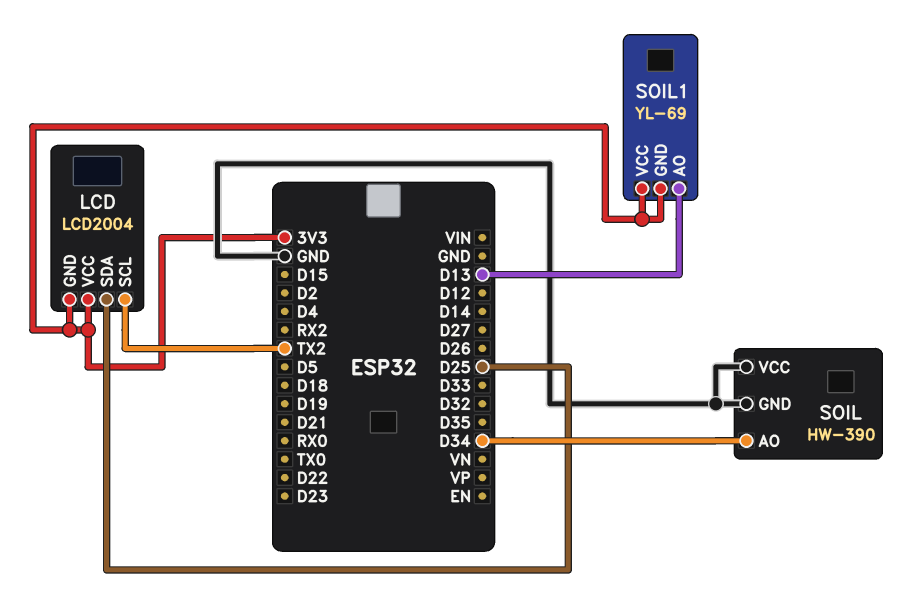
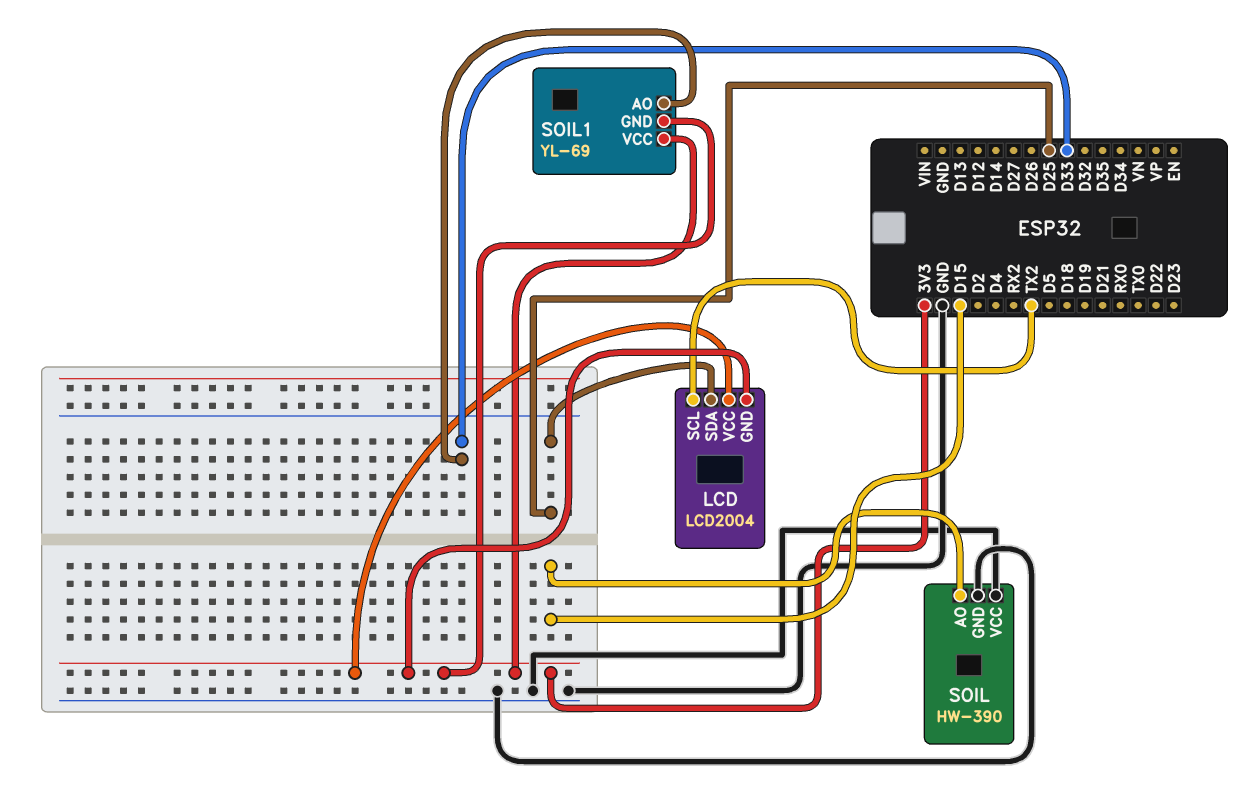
SOIL pin AO: D34 -> D15
SOIL1 pin AO: D13 -> D33

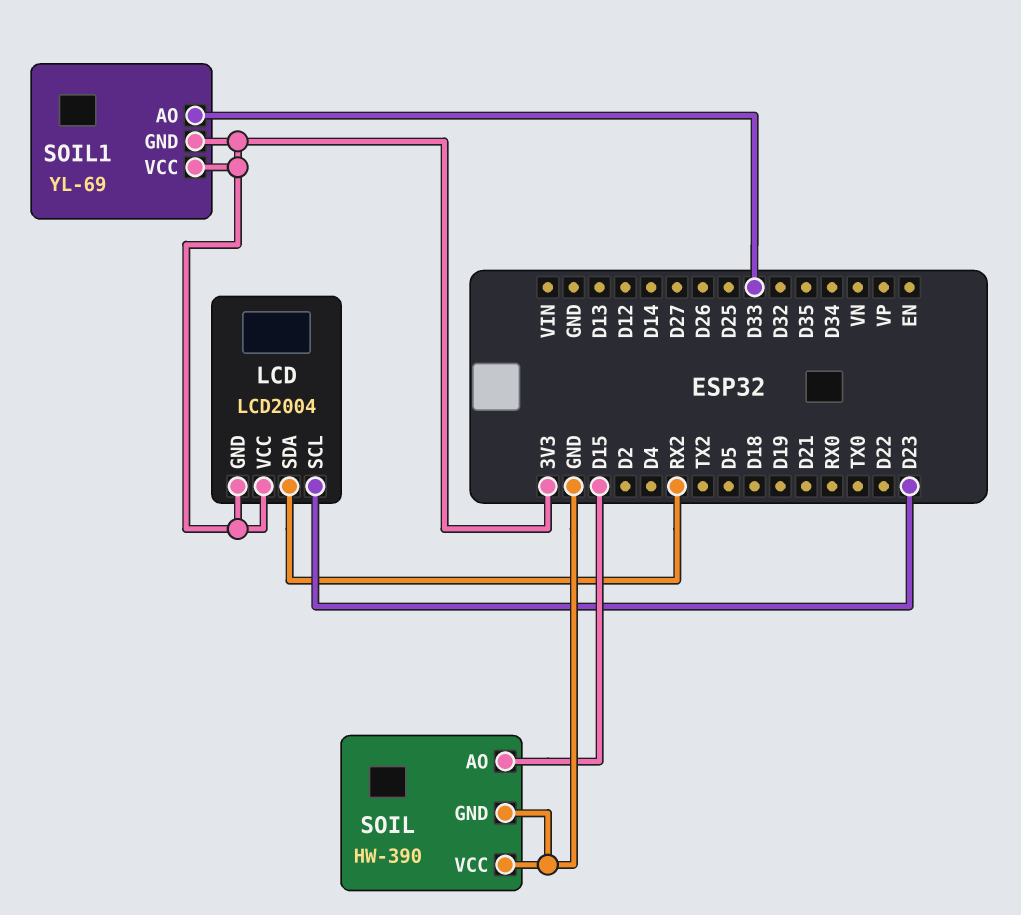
LCD pin SCL: TX2 -> D23
LCD pin SDA: D25 -> RX2

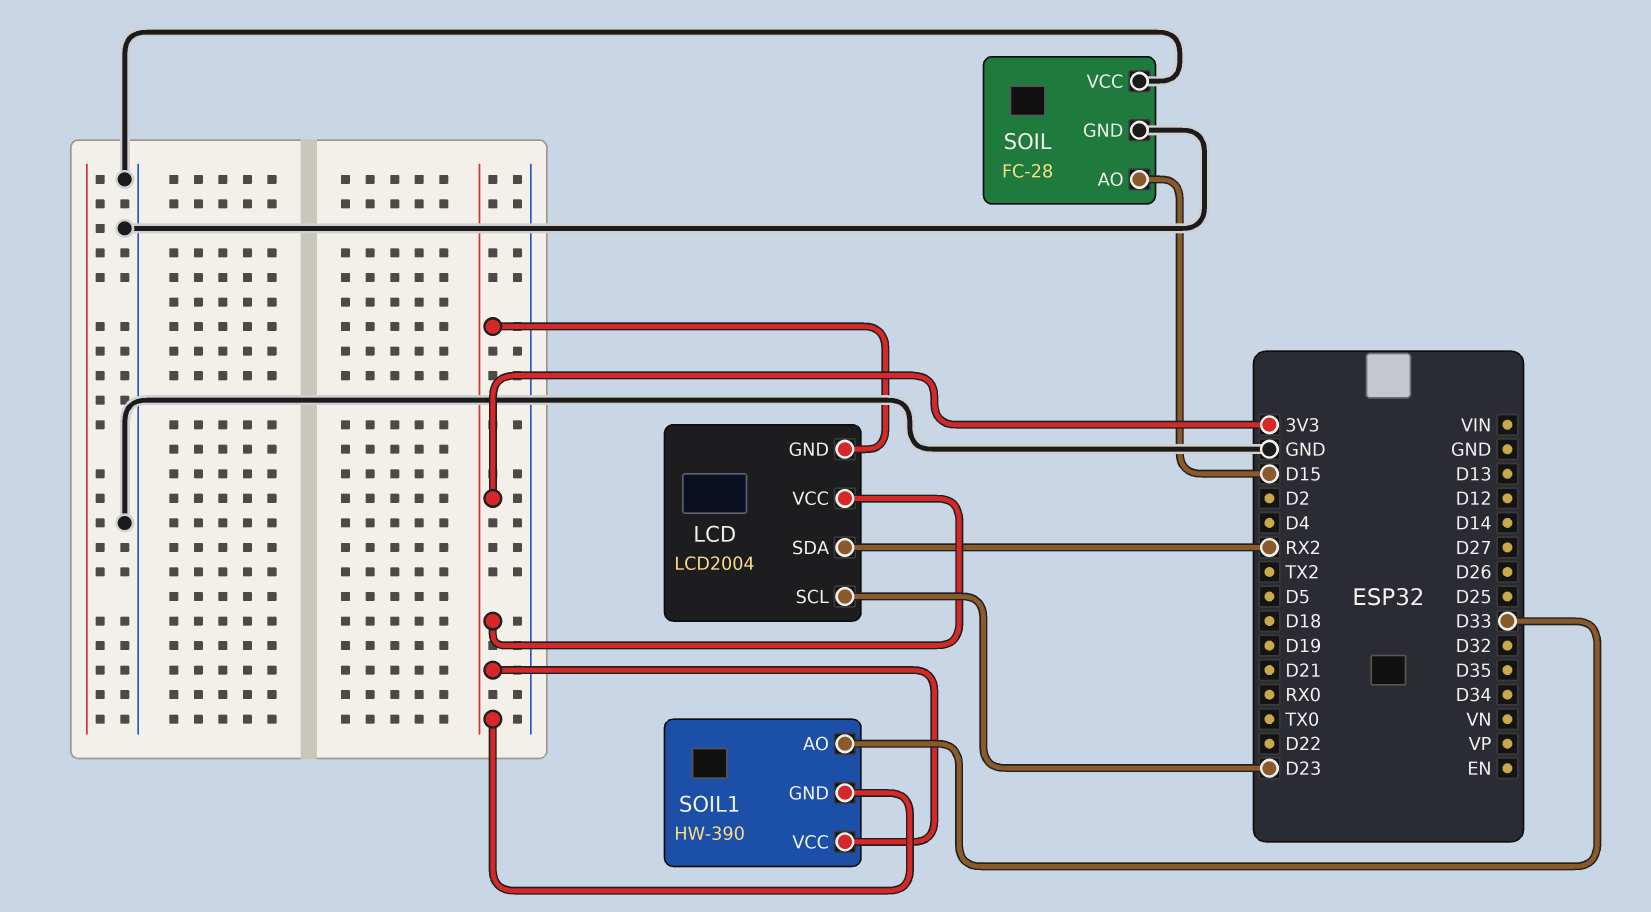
SOIL: HW-390 -> FC-28
SOIL1: YL-69 -> HW-390

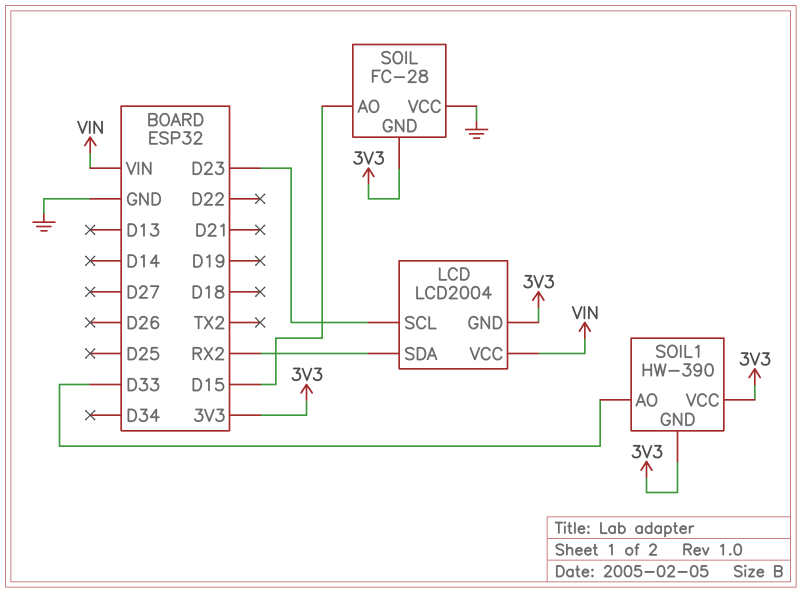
LCD pin VCC: 3V3 -> VIN
SOIL pin GND: GND -> 3V3

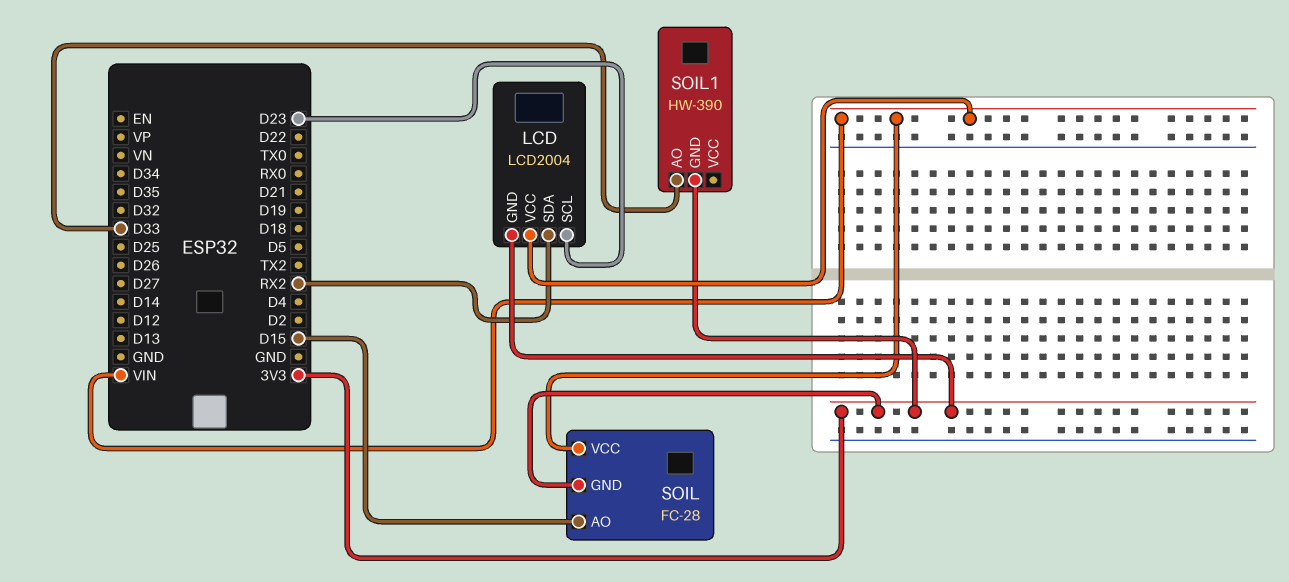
SOIL pin VCC: GND -> VIN
SOIL1 pin VCC: 3V3 -> none

